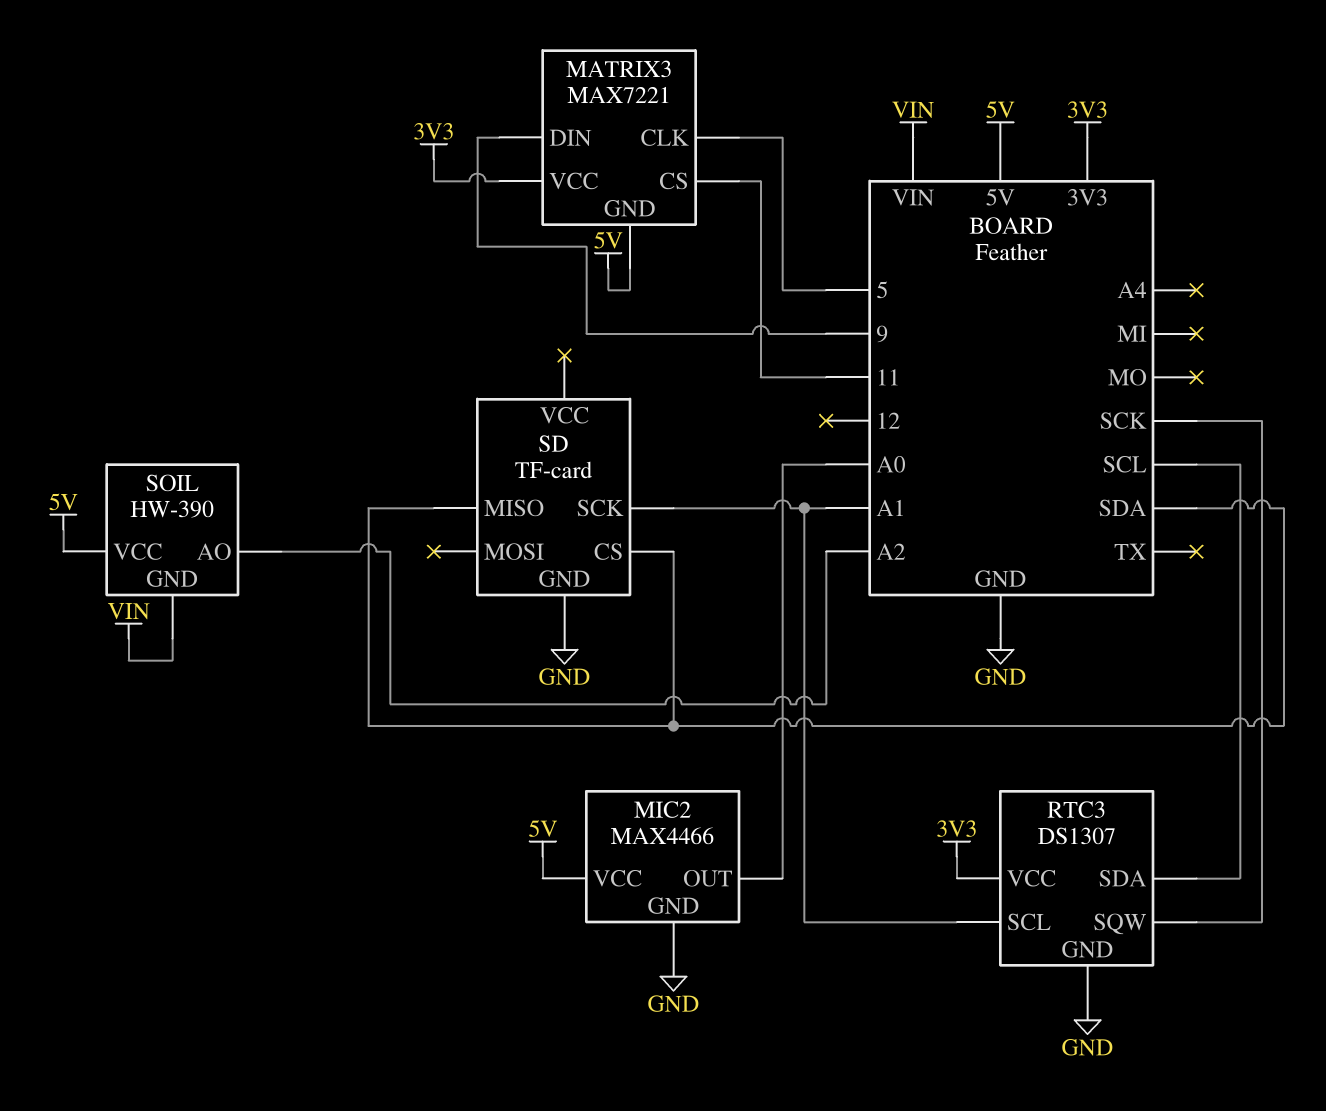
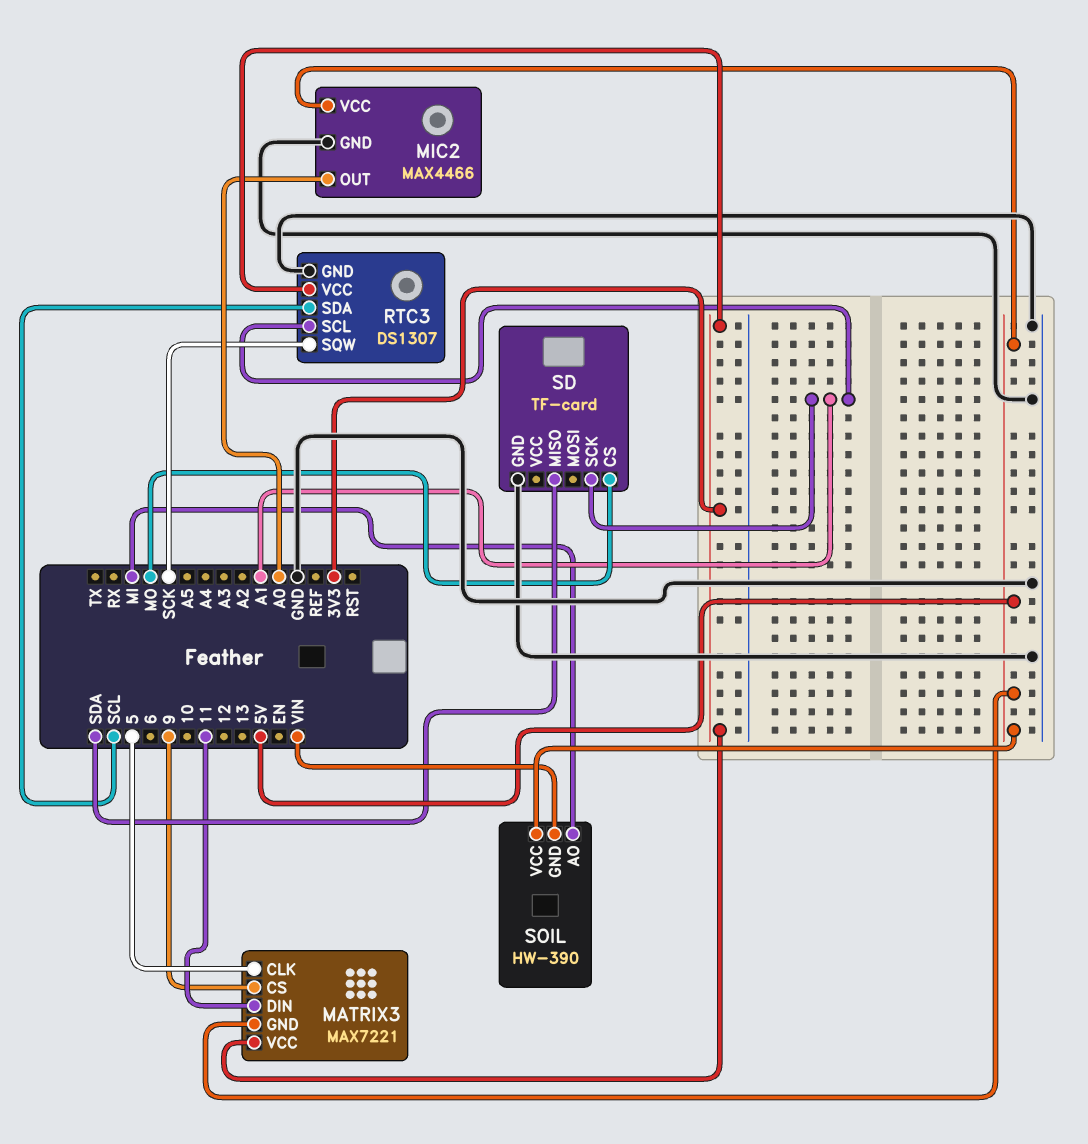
MATRIX3 pin CS: 11 -> 9
MATRIX3 pin DIN: 9 -> 11
SD pin CS: SDA -> MO
SOIL pin AO: A2 -> MI

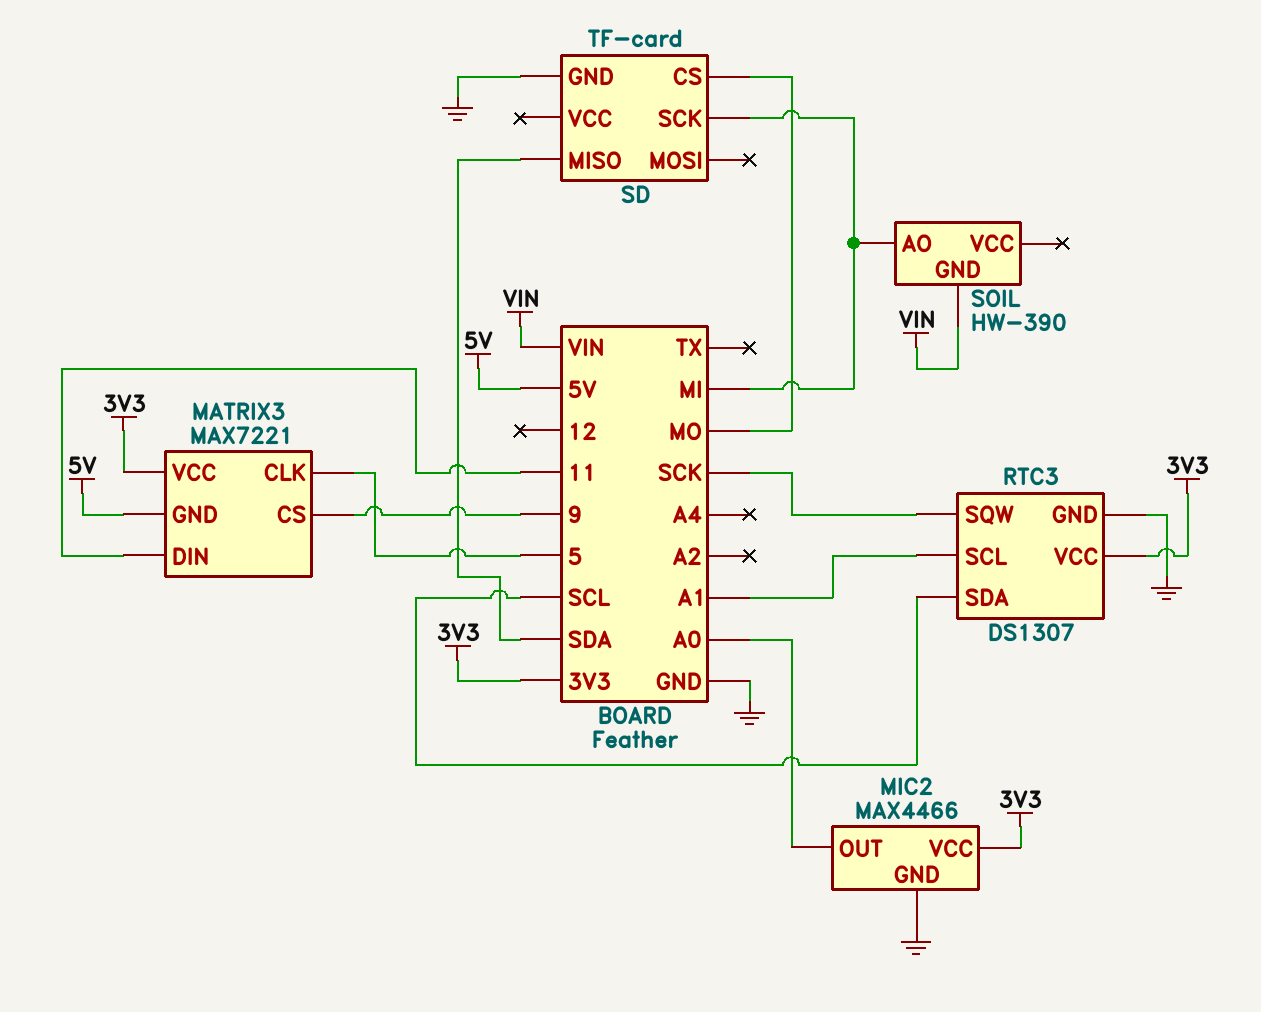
MIC2 pin VCC: 5V -> 3V3
SD pin SCK: A1 -> MI
SOIL pin VCC: 5V -> none

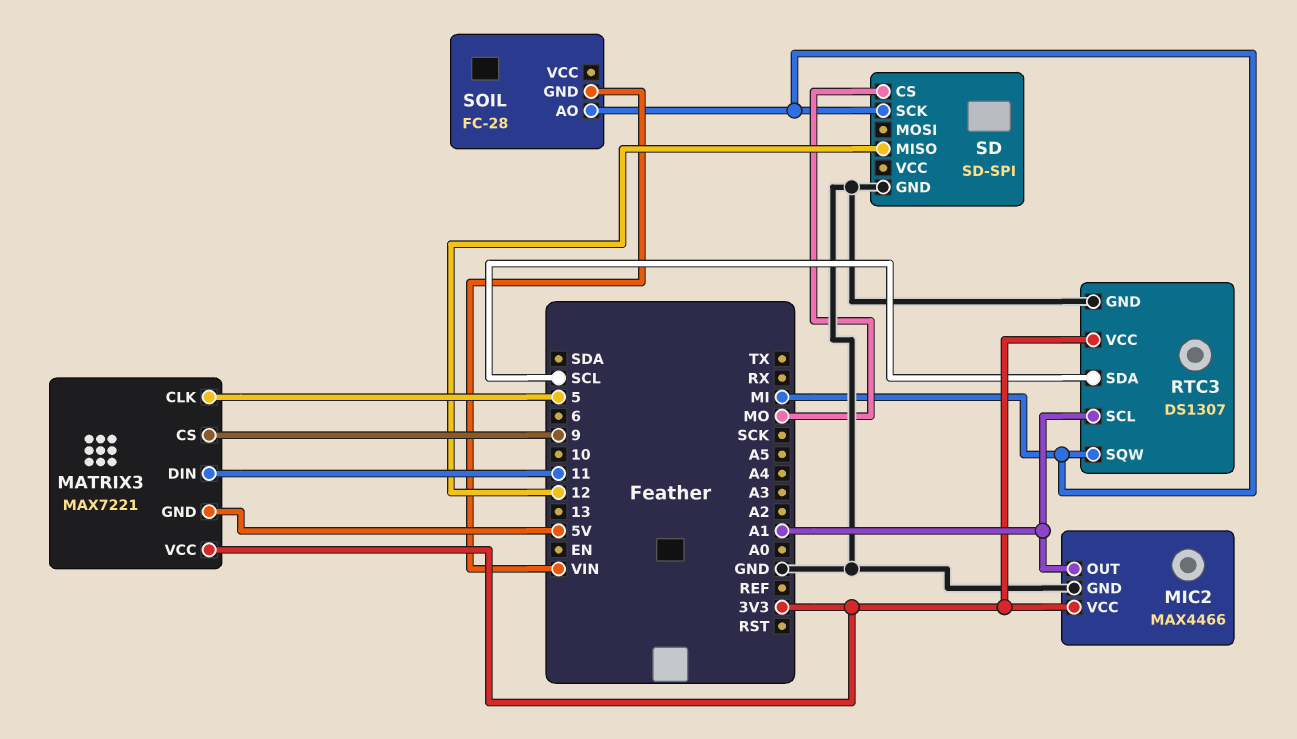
MIC2 pin OUT: A0 -> A1
RTC3 pin SQW: SCK -> MI
SD: TF-card -> SD-SPI
SD pin MISO: SDA -> 12
SOIL: HW-390 -> FC-28

